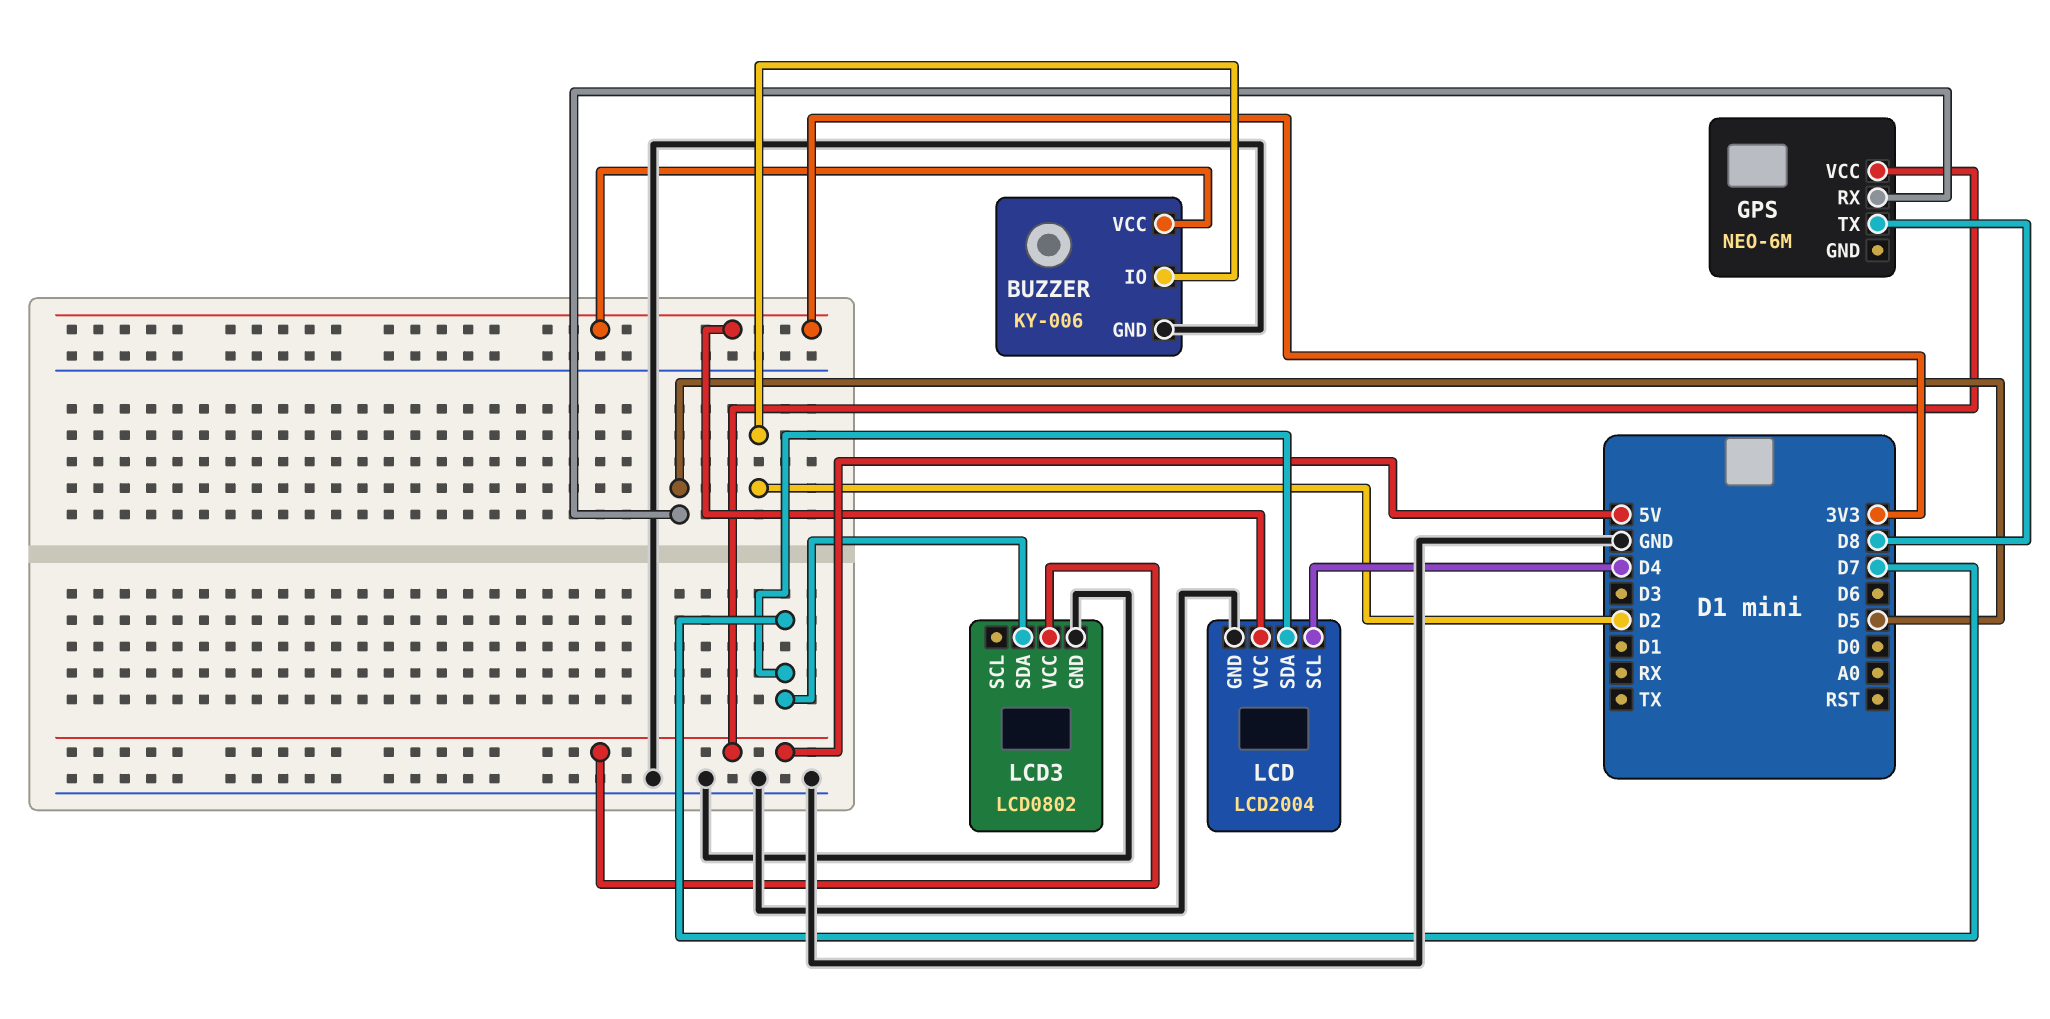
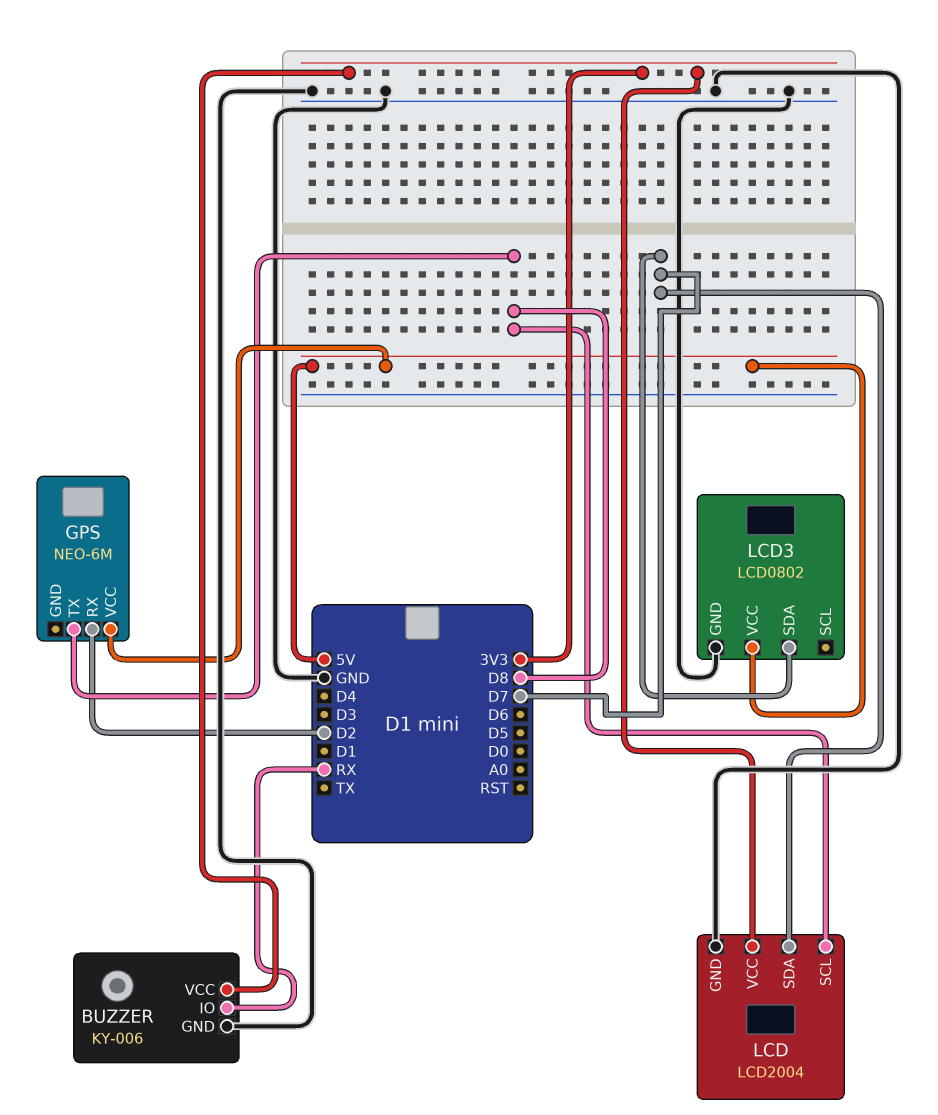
BUZZER pin IO: D2 -> RX
GPS pin RX: D5 -> D2
LCD pin SCL: D4 -> D8

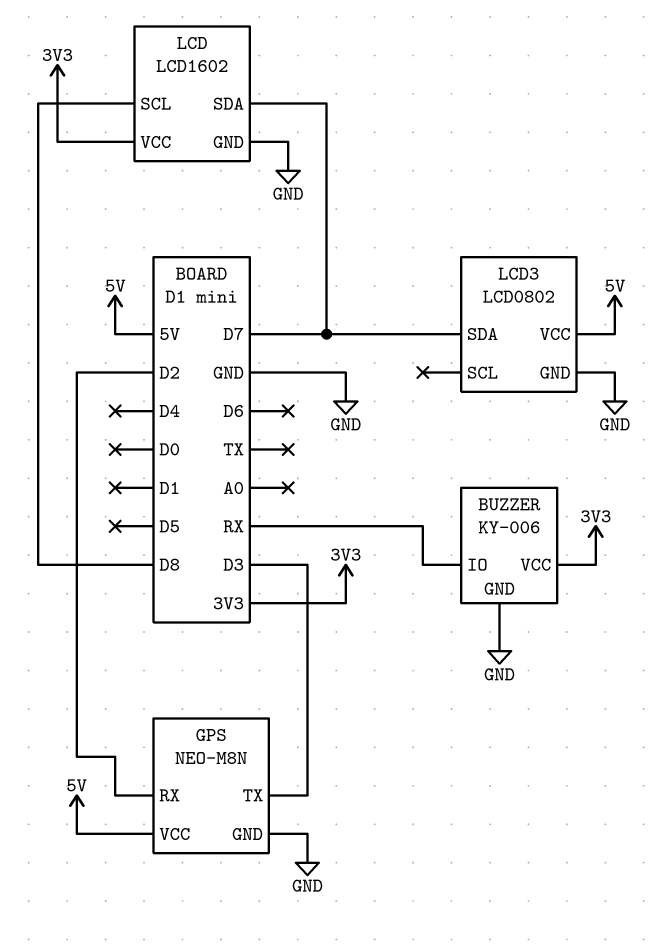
GPS: NEO-6M -> NEO-M8N
GPS pin GND: none -> GND
GPS pin TX: D8 -> D3
LCD: LCD2004 -> LCD1602

